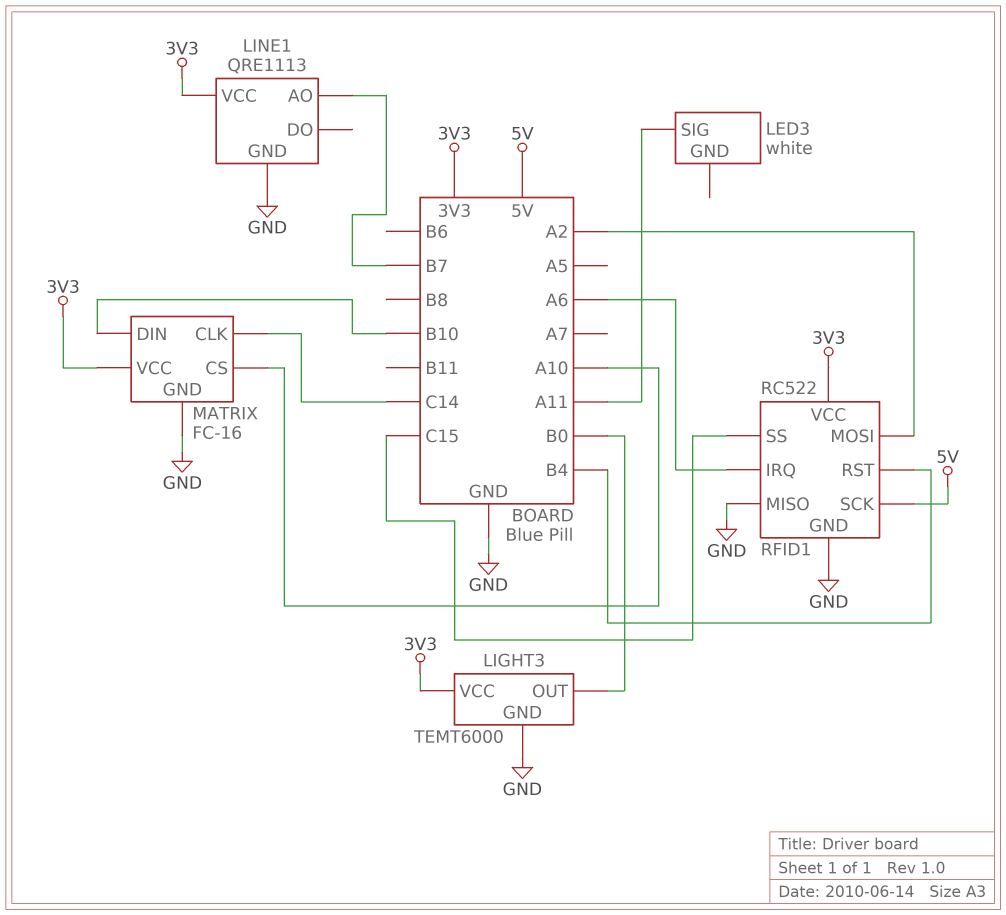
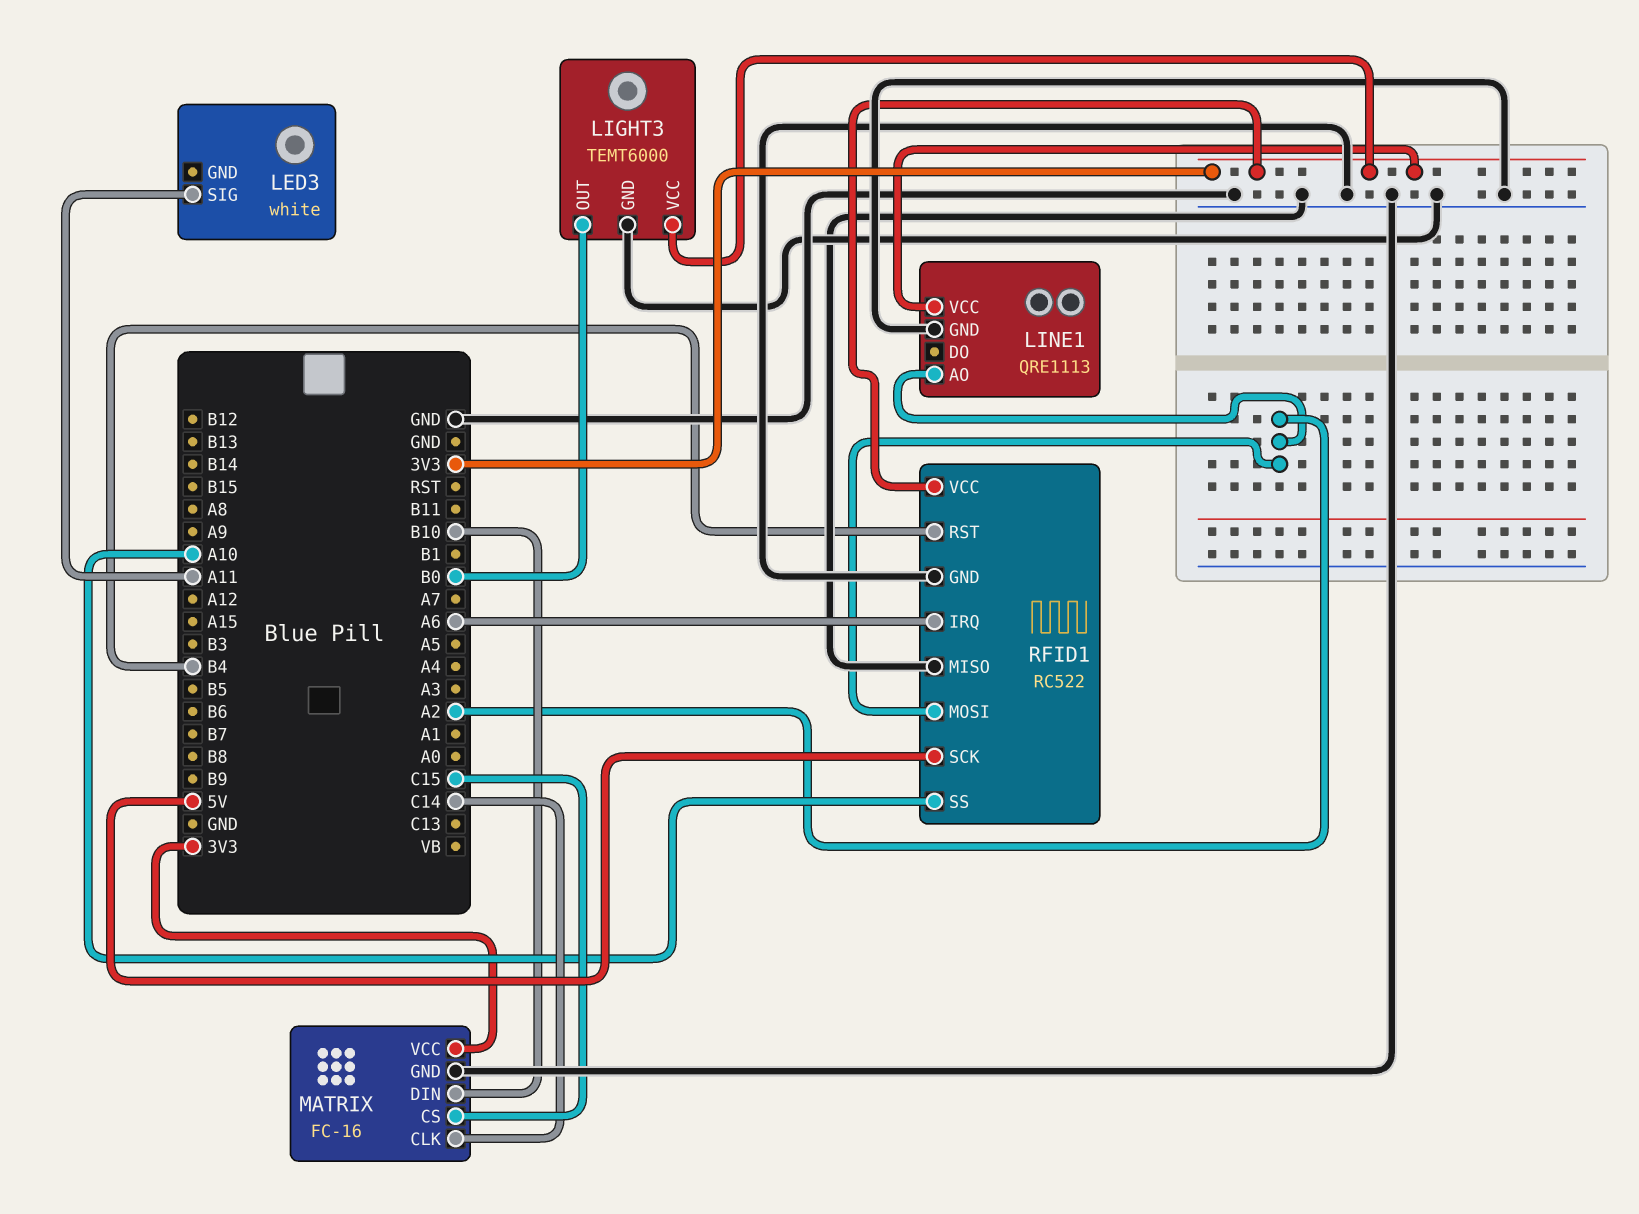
LINE1 pin AO: B7 -> A2
MATRIX pin CS: A10 -> C15
RFID1 pin SS: C15 -> A10

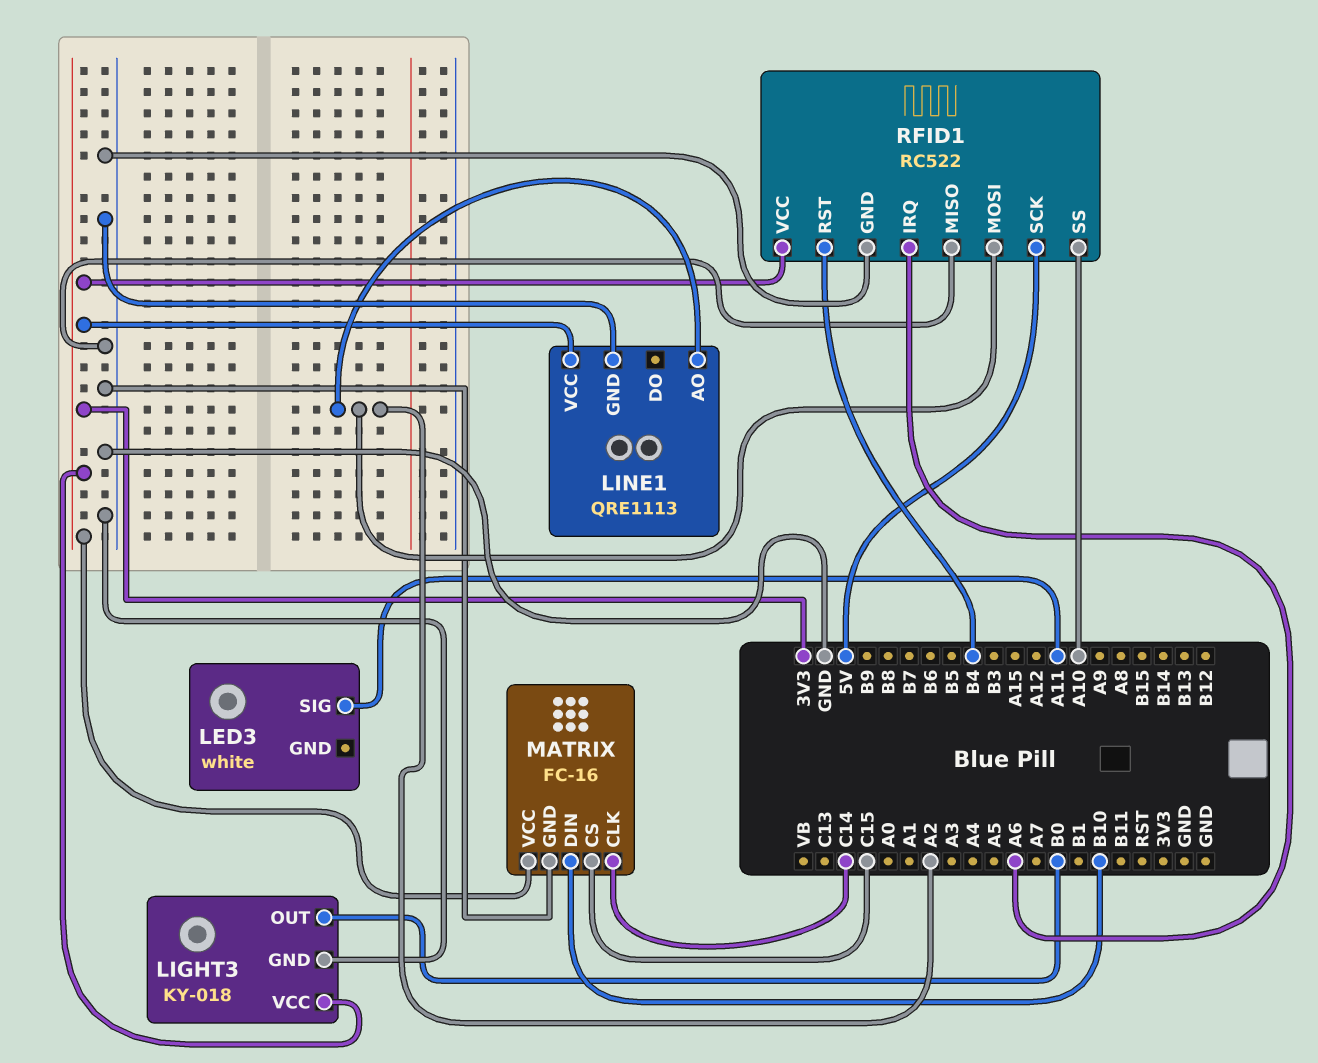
LIGHT3: TEMT6000 -> KY-018

